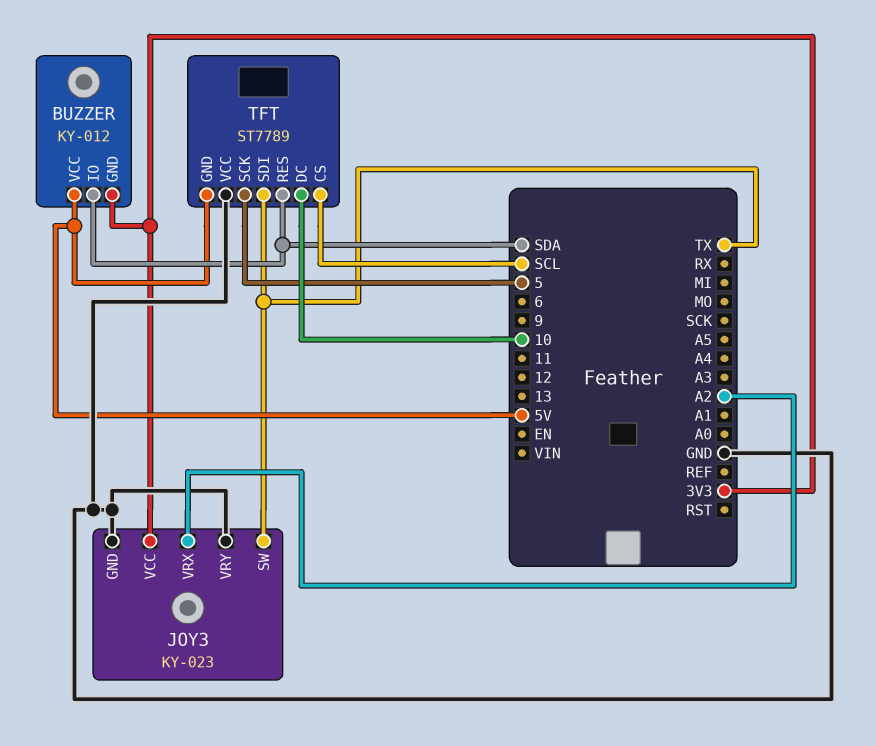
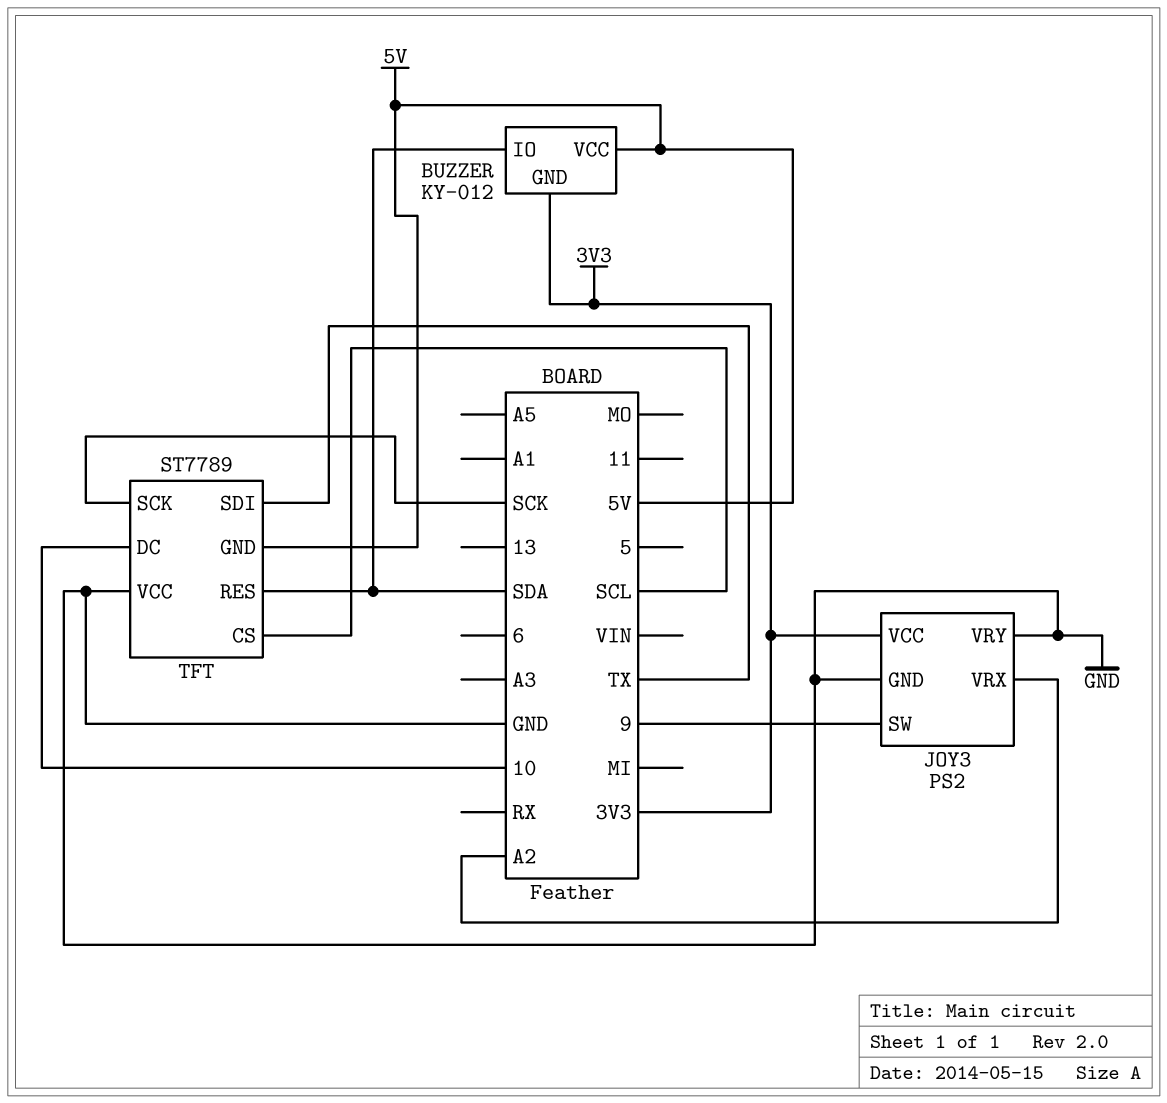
JOY3: KY-023 -> PS2
JOY3 pin SW: TX -> 9
TFT pin SCK: 5 -> SCK

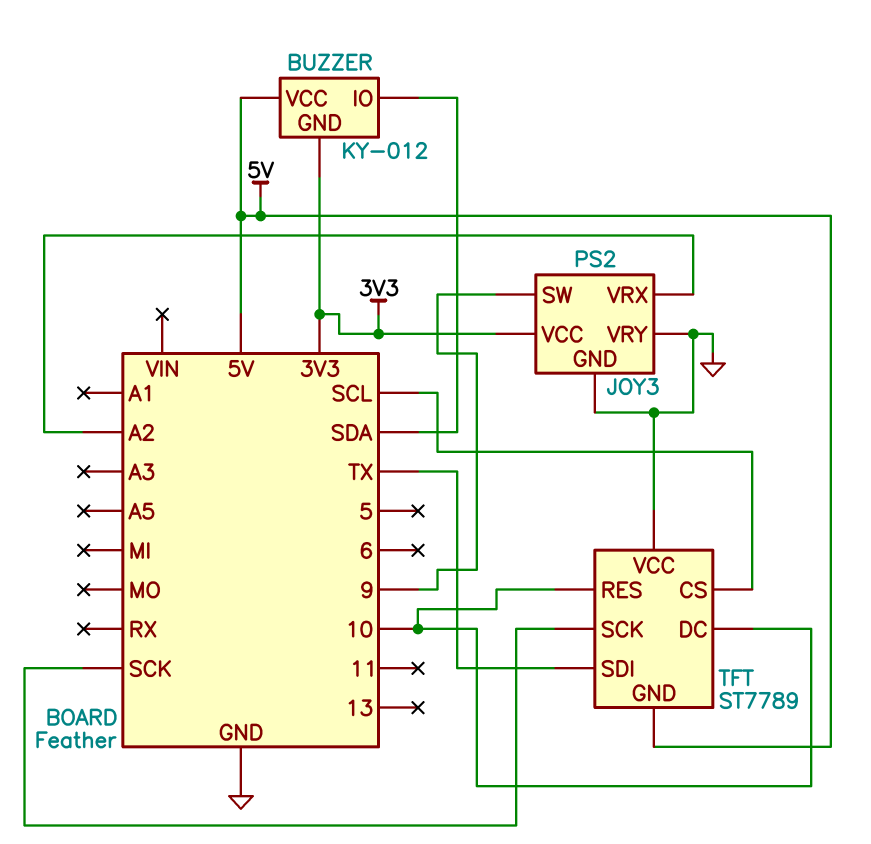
TFT pin RES: SDA -> 10

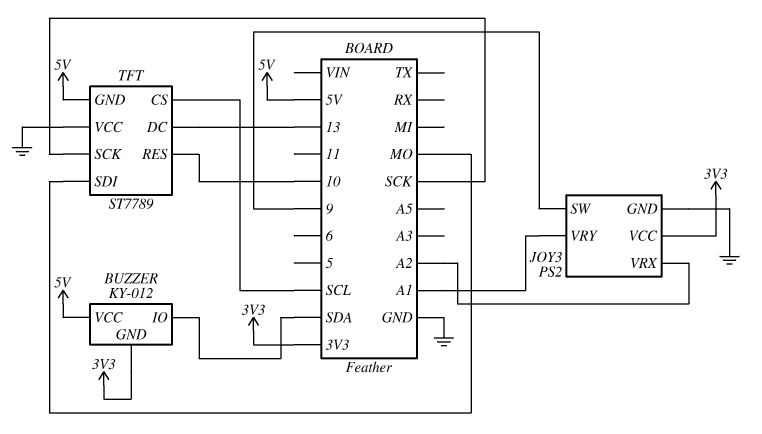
JOY3 pin VRY: GND -> A1
TFT pin DC: 10 -> 13
TFT pin SDI: TX -> MO

